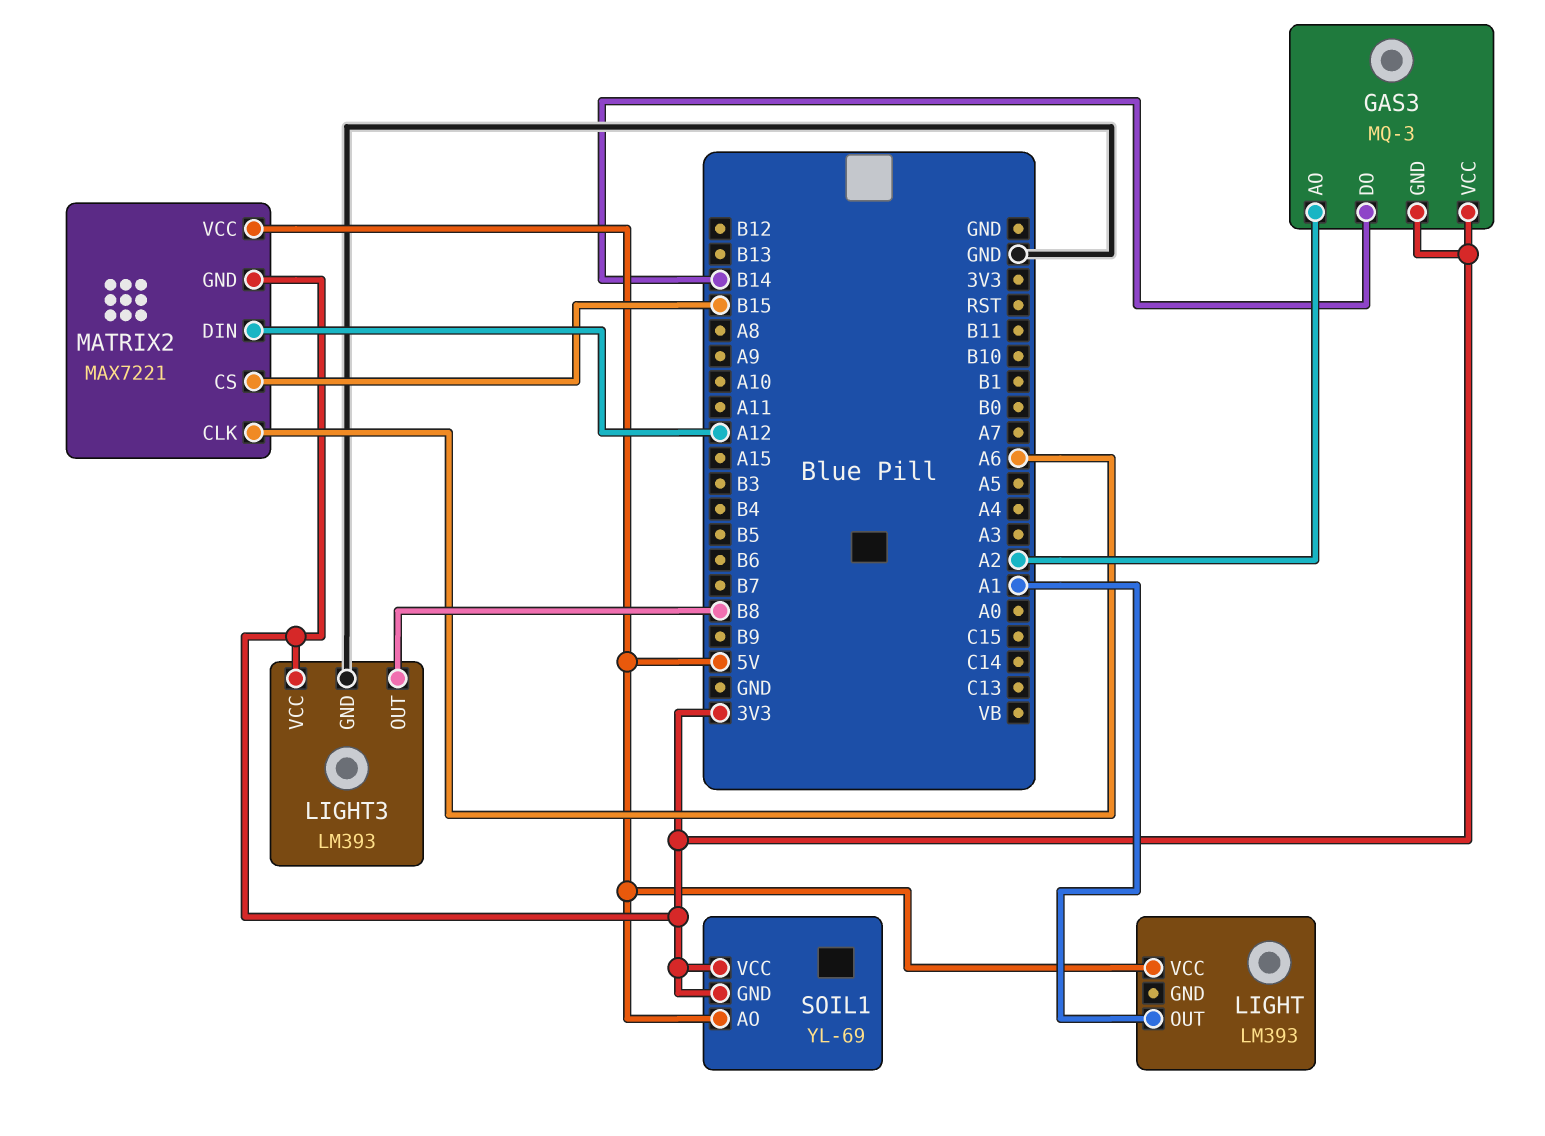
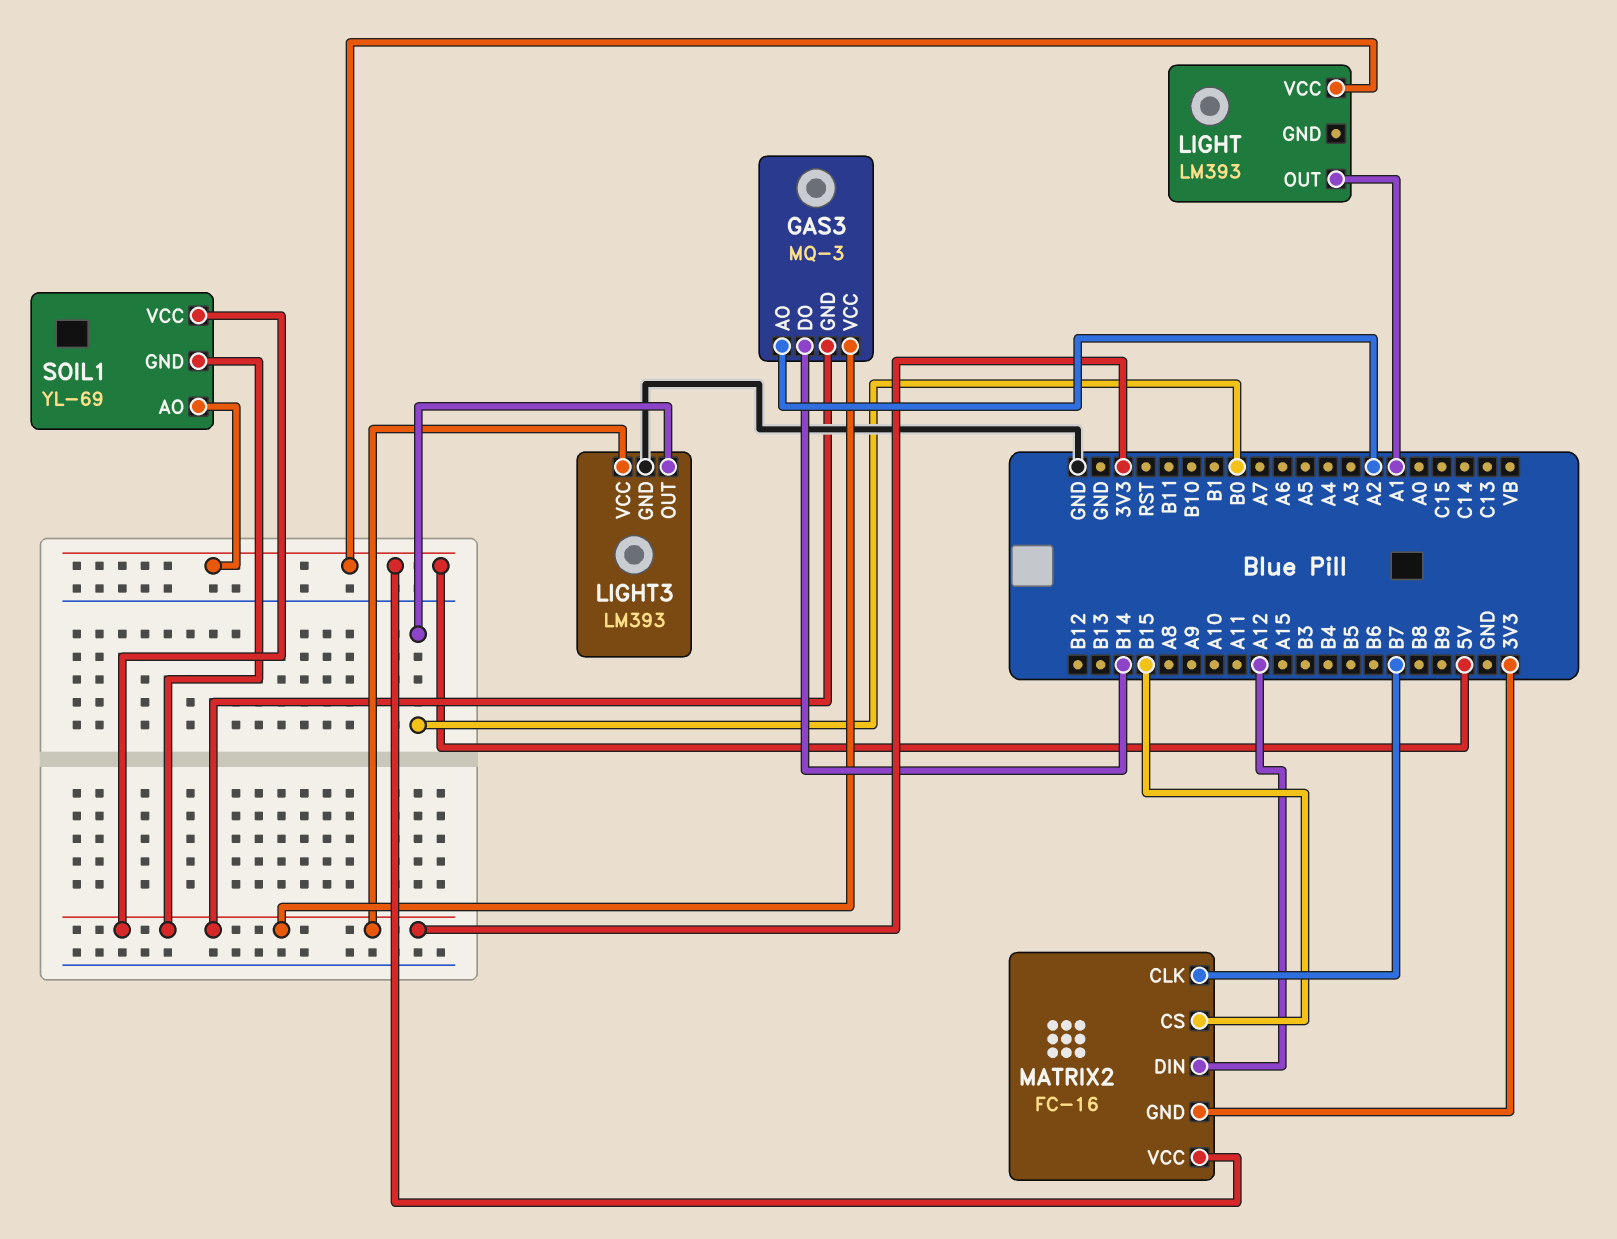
LIGHT3 pin OUT: B8 -> B0
MATRIX2: MAX7221 -> FC-16
MATRIX2 pin CLK: A6 -> B7

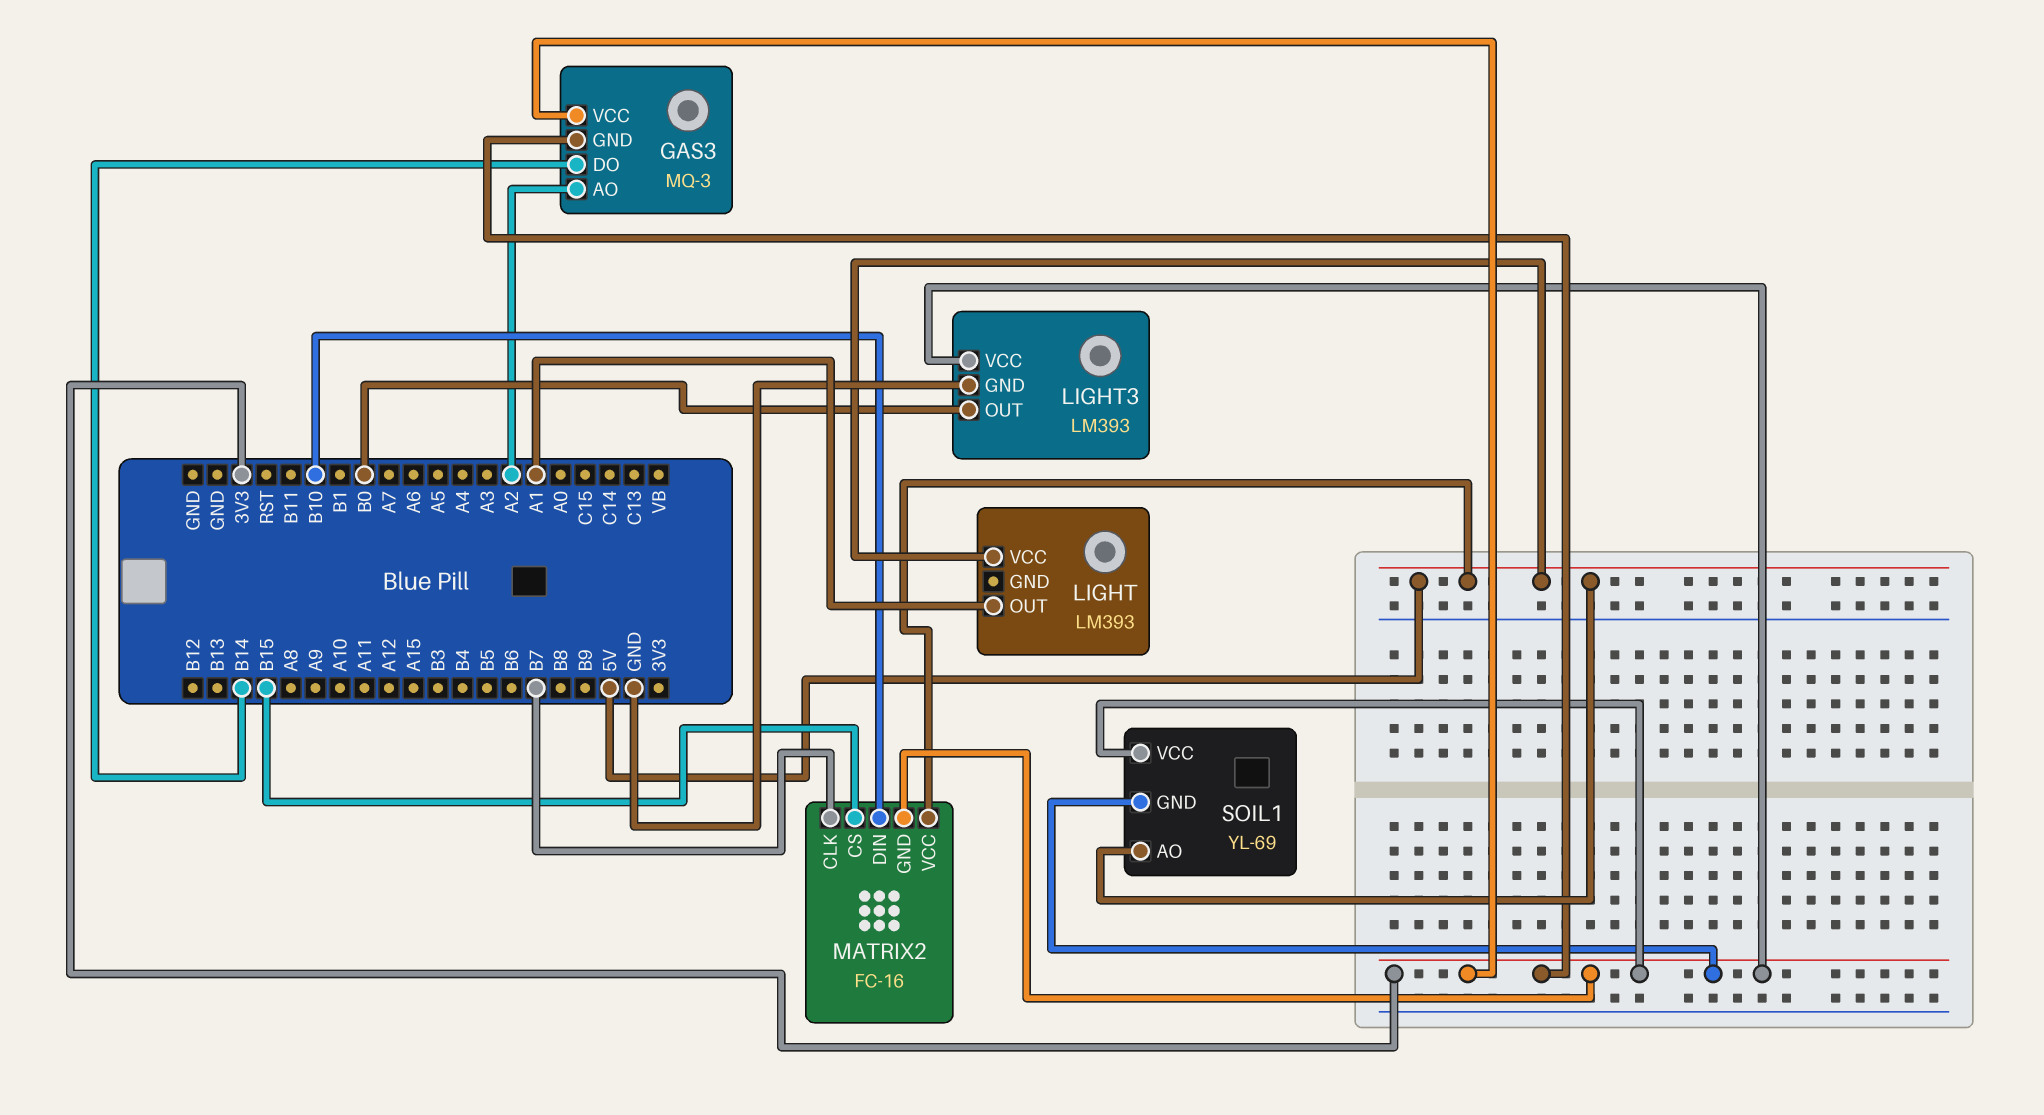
MATRIX2 pin DIN: A12 -> B10

